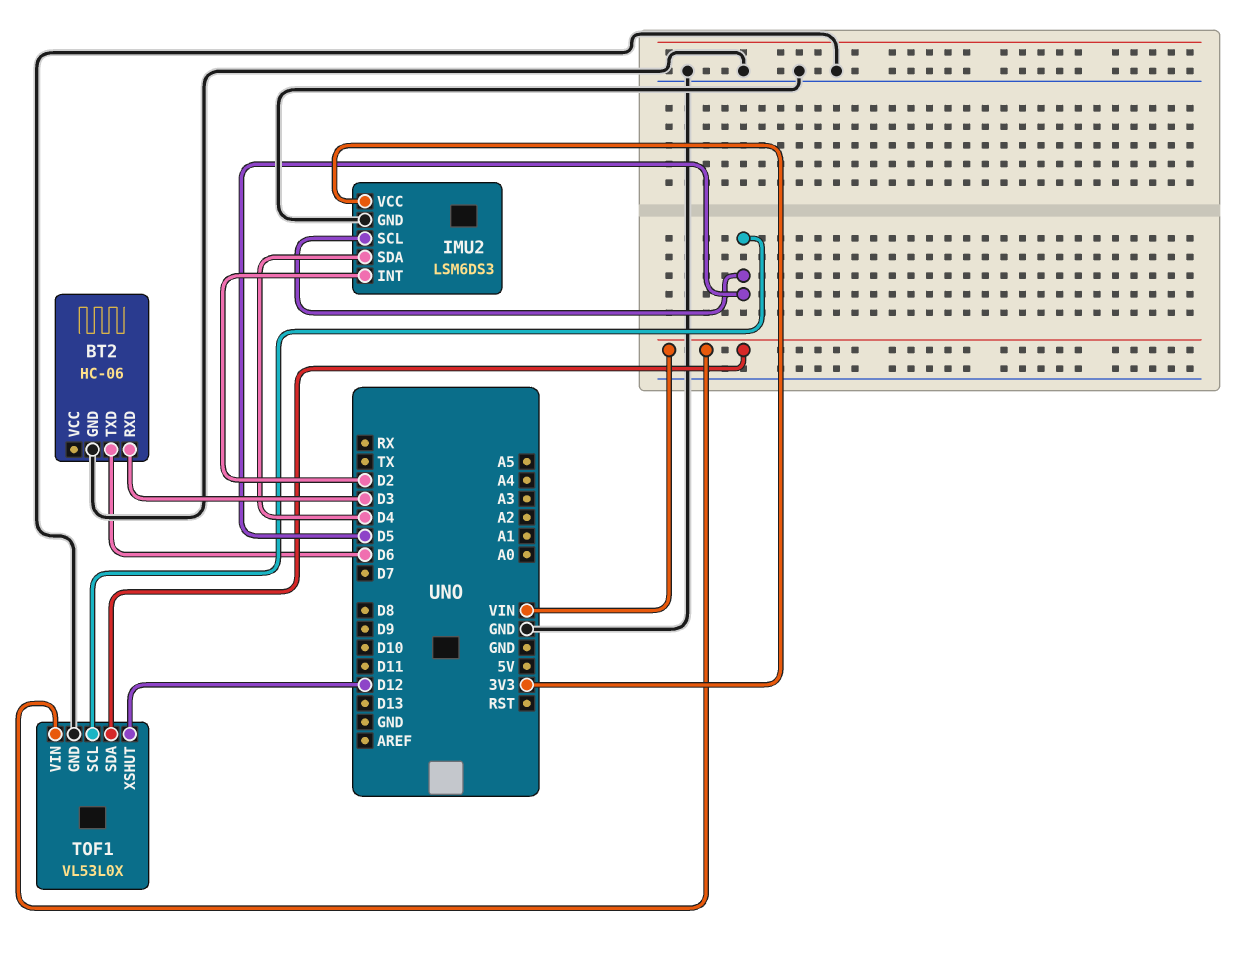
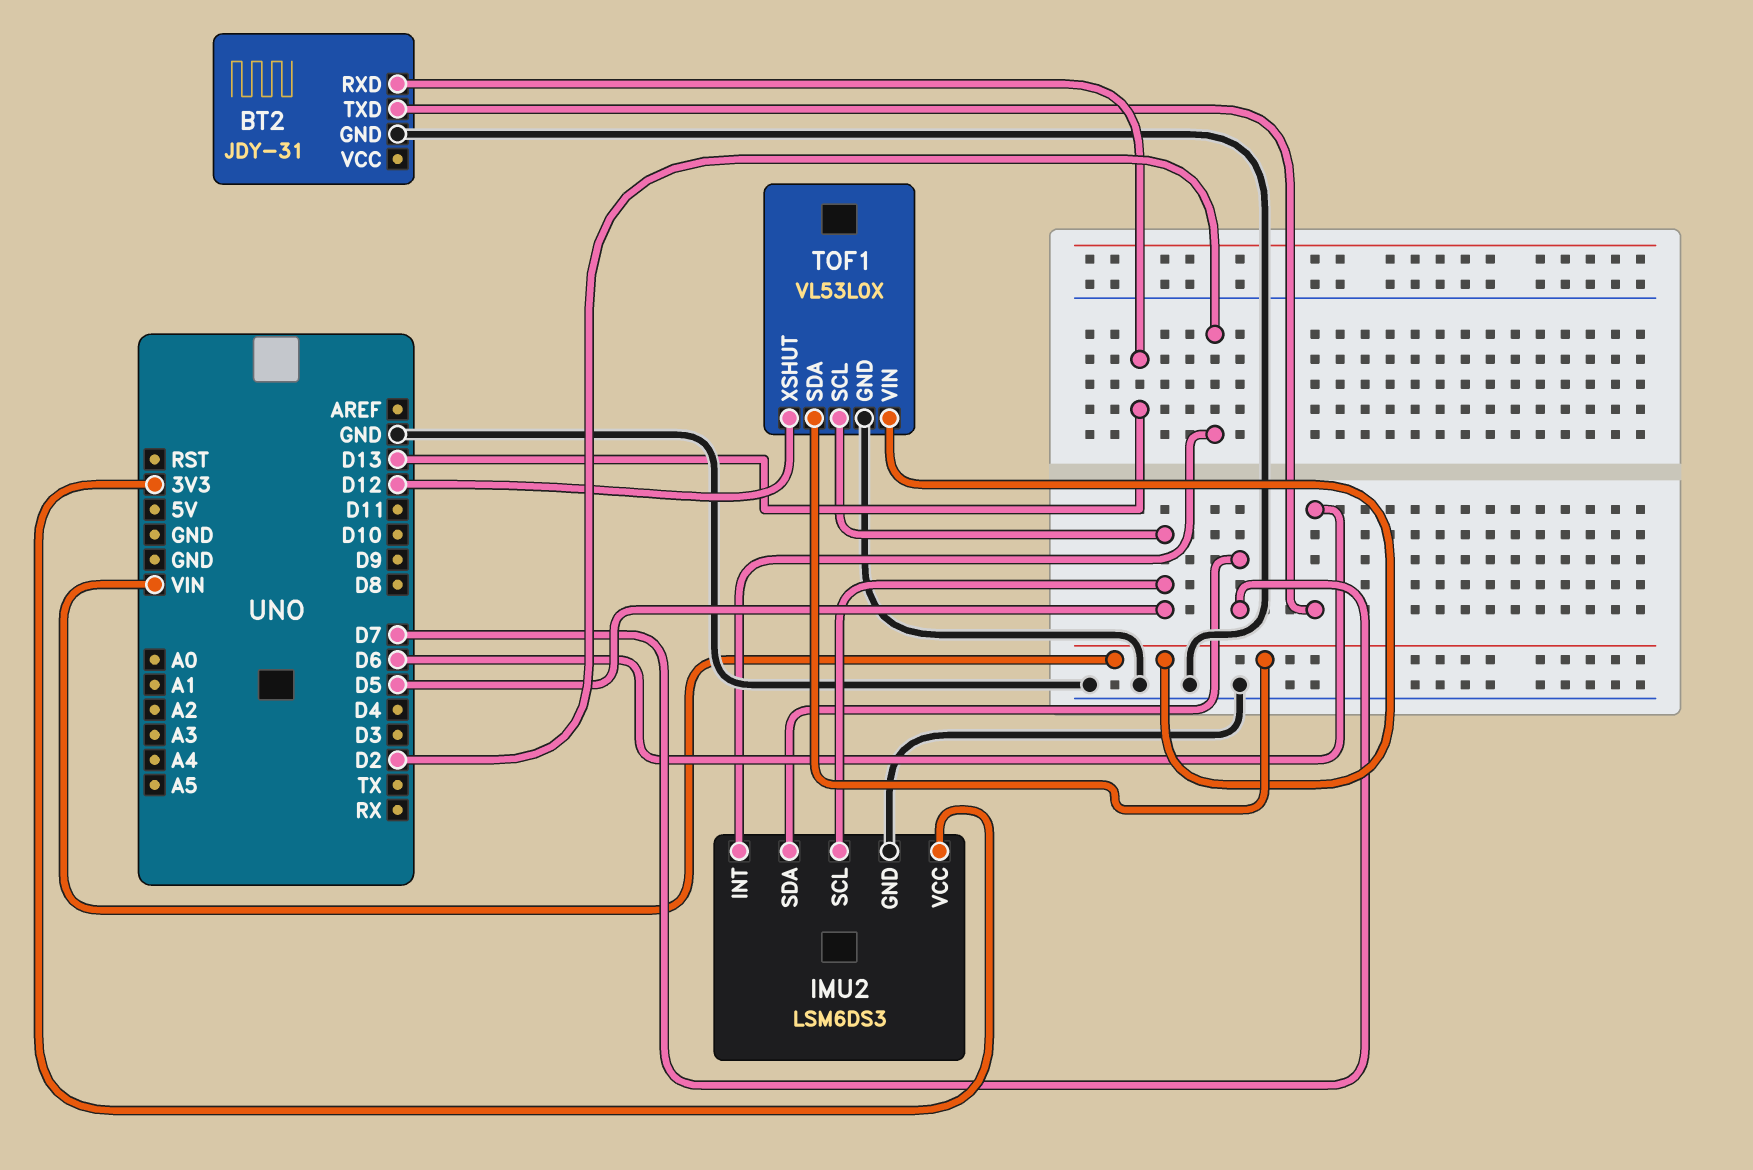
BT2: HC-06 -> JDY-31
BT2 pin RXD: D3 -> D13
IMU2 pin SDA: D4 -> D7

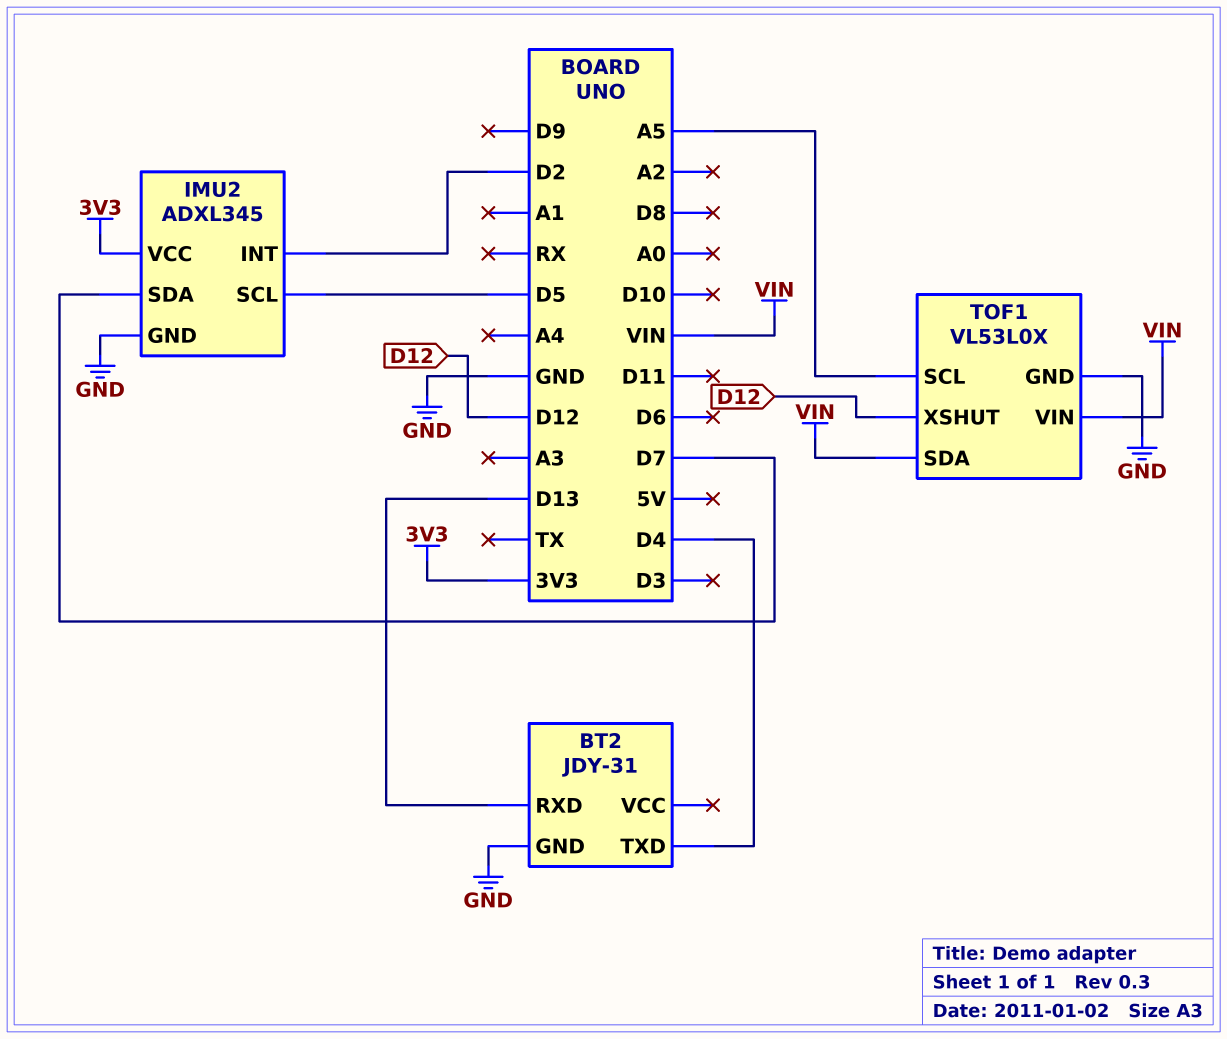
BT2 pin TXD: D6 -> D4
IMU2: LSM6DS3 -> ADXL345
TOF1 pin SCL: D5 -> A5

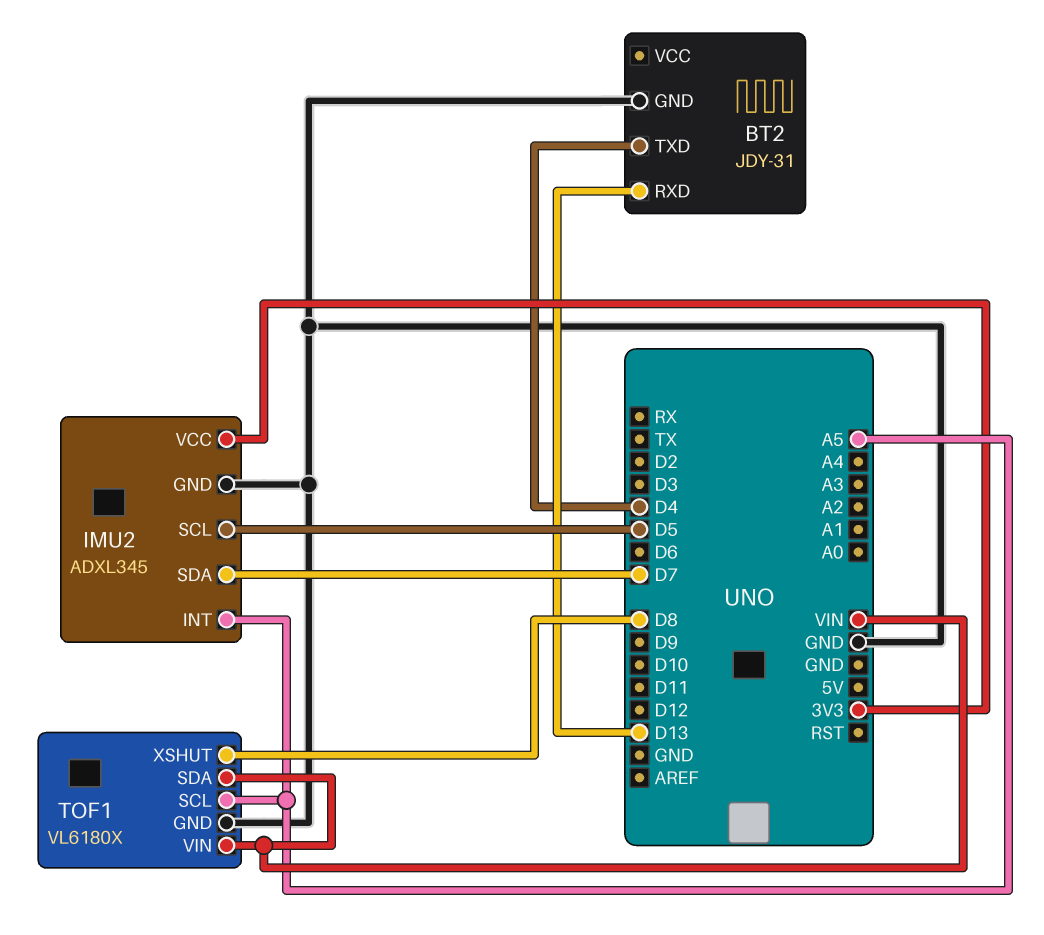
IMU2 pin INT: D2 -> A5
TOF1: VL53L0X -> VL6180X
TOF1 pin XSHUT: D12 -> D8

